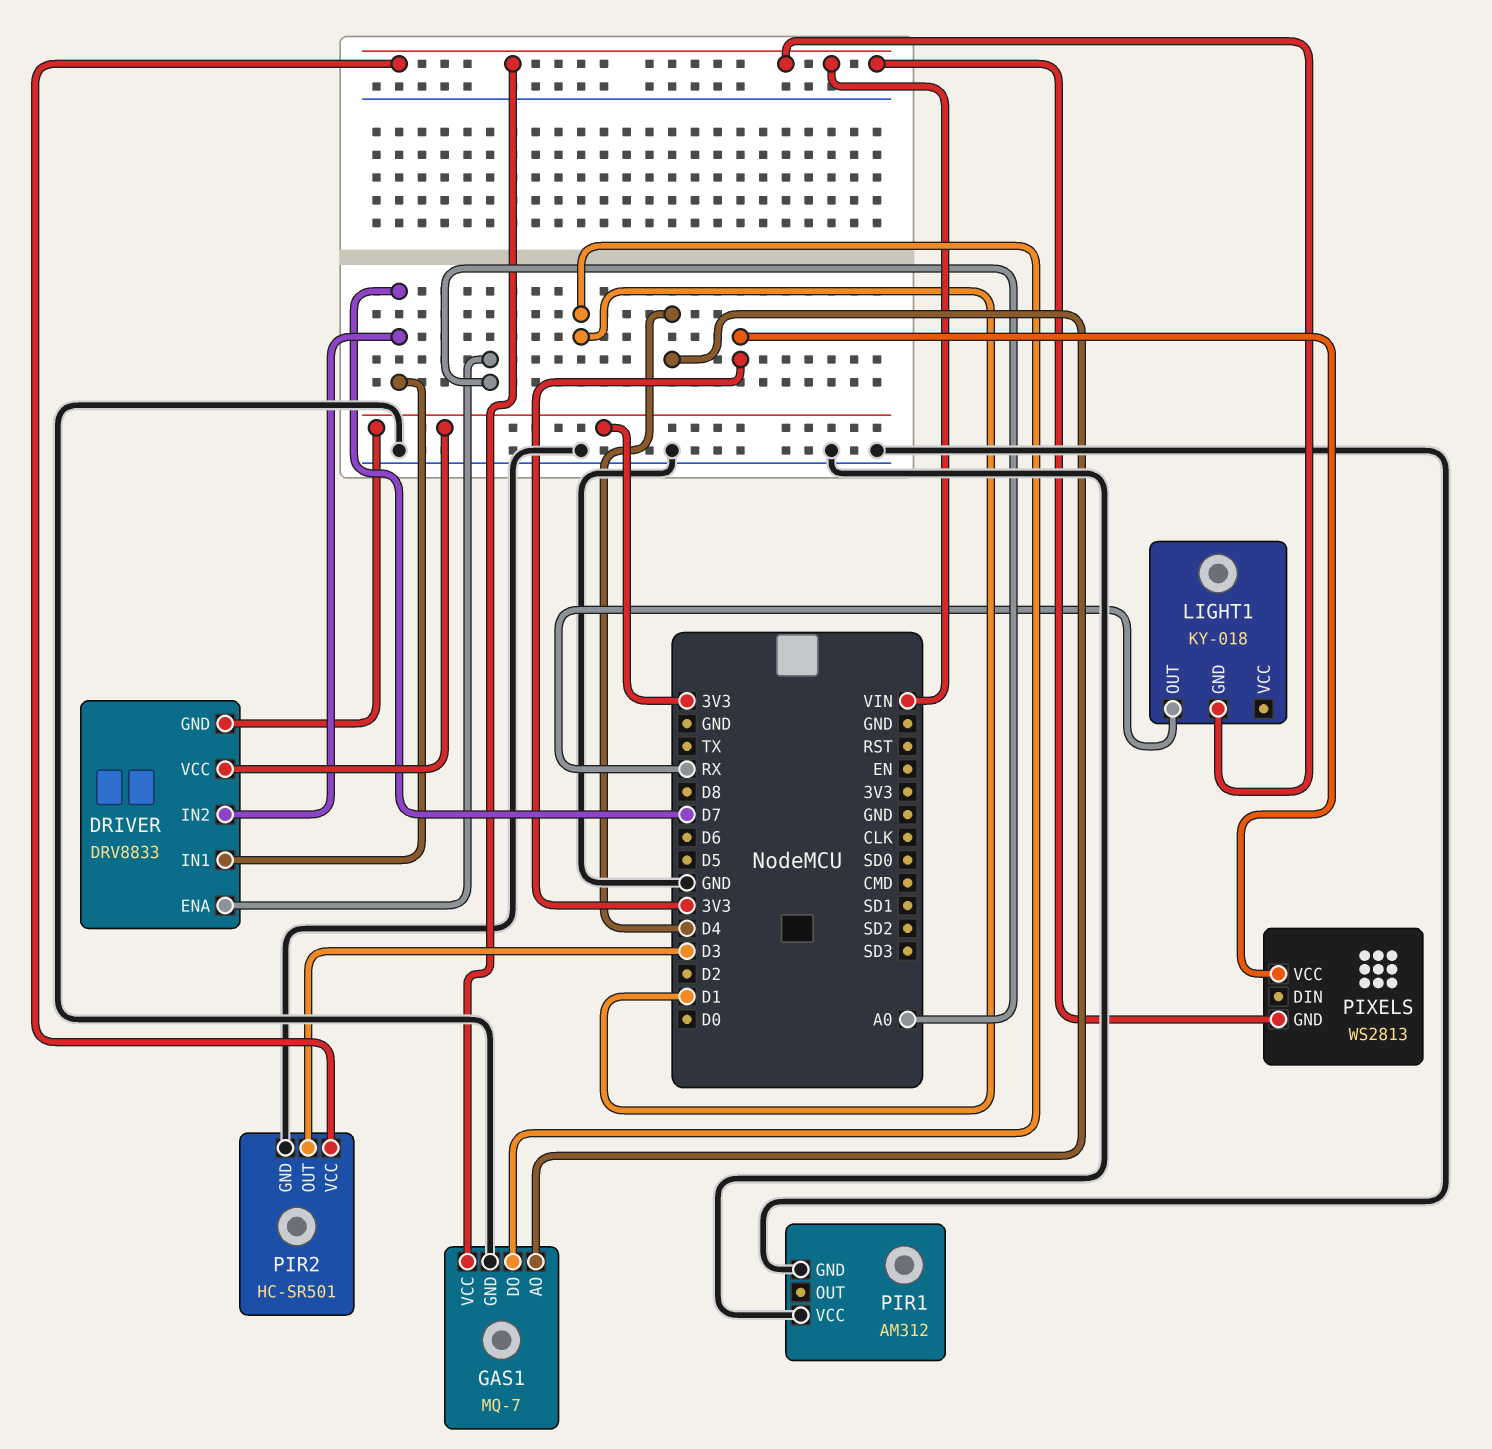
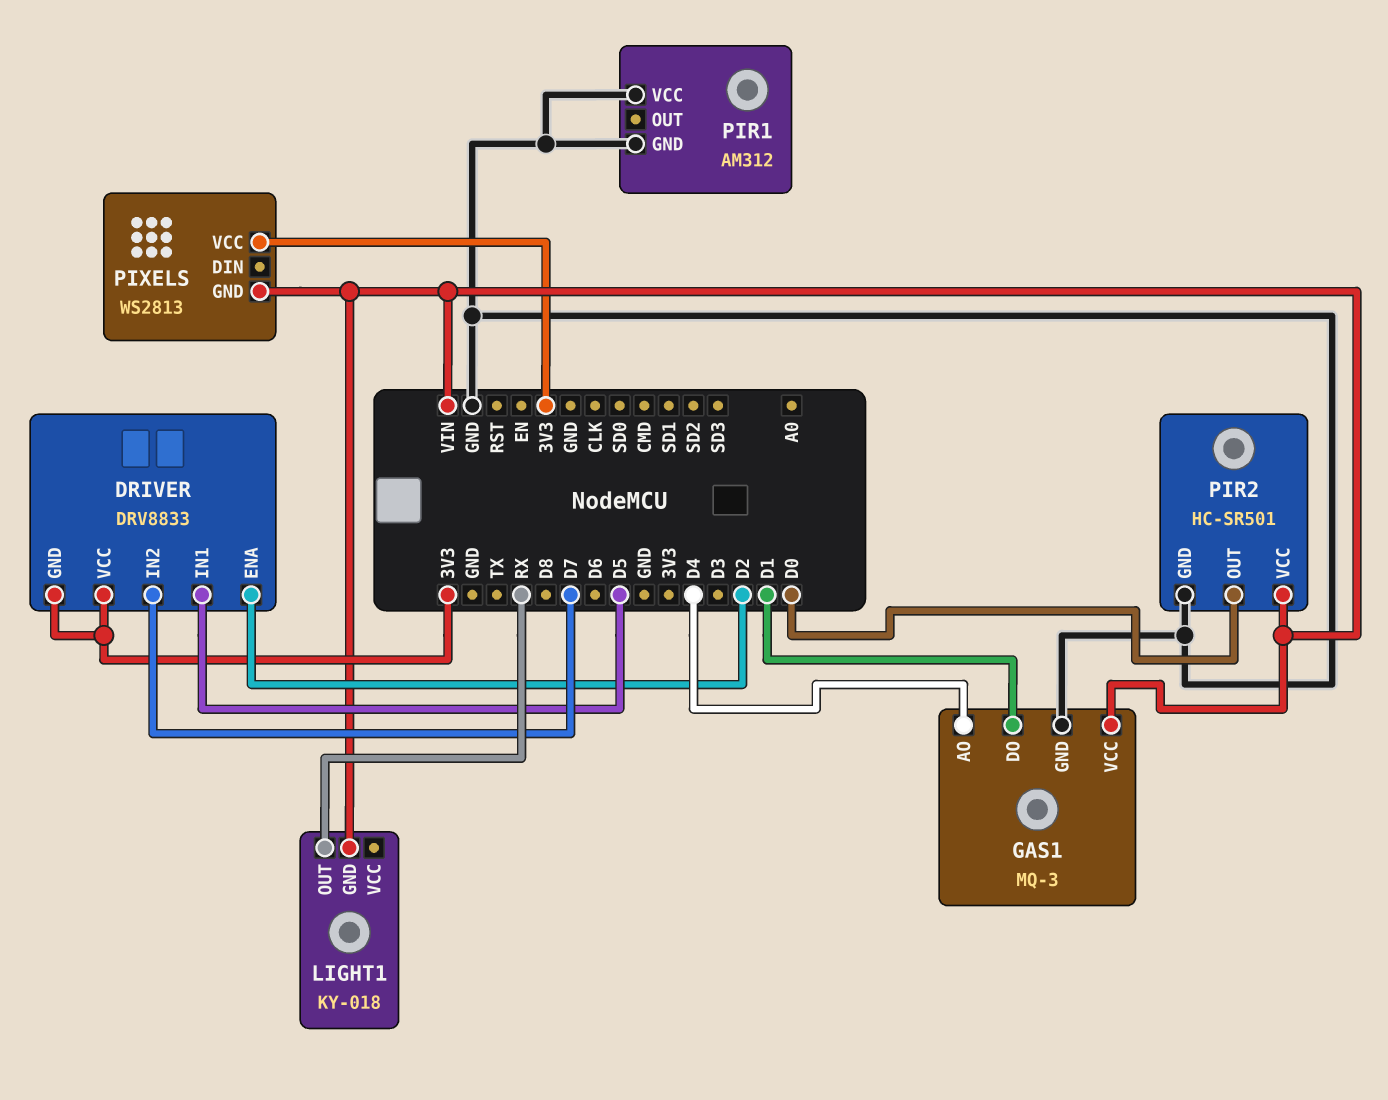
DRIVER pin ENA: A0 -> D2
DRIVER pin IN1: D7 -> D5
GAS1: MQ-7 -> MQ-3
PIR2 pin OUT: D3 -> D0

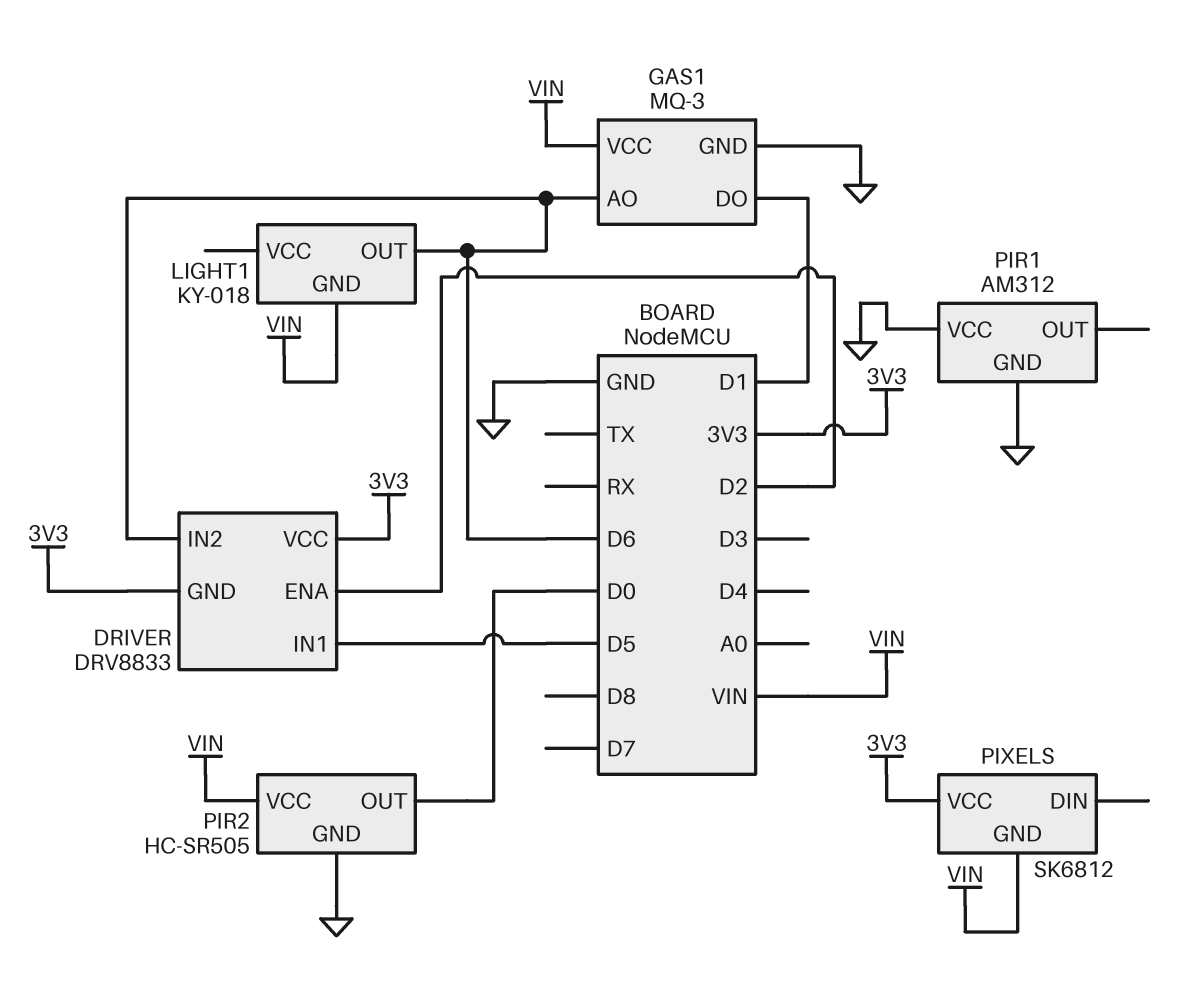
DRIVER pin IN2: D7 -> D6
GAS1 pin AO: D4 -> D6
LIGHT1 pin OUT: RX -> D6
PIR2: HC-SR501 -> HC-SR505
PIXELS: WS2813 -> SK6812

